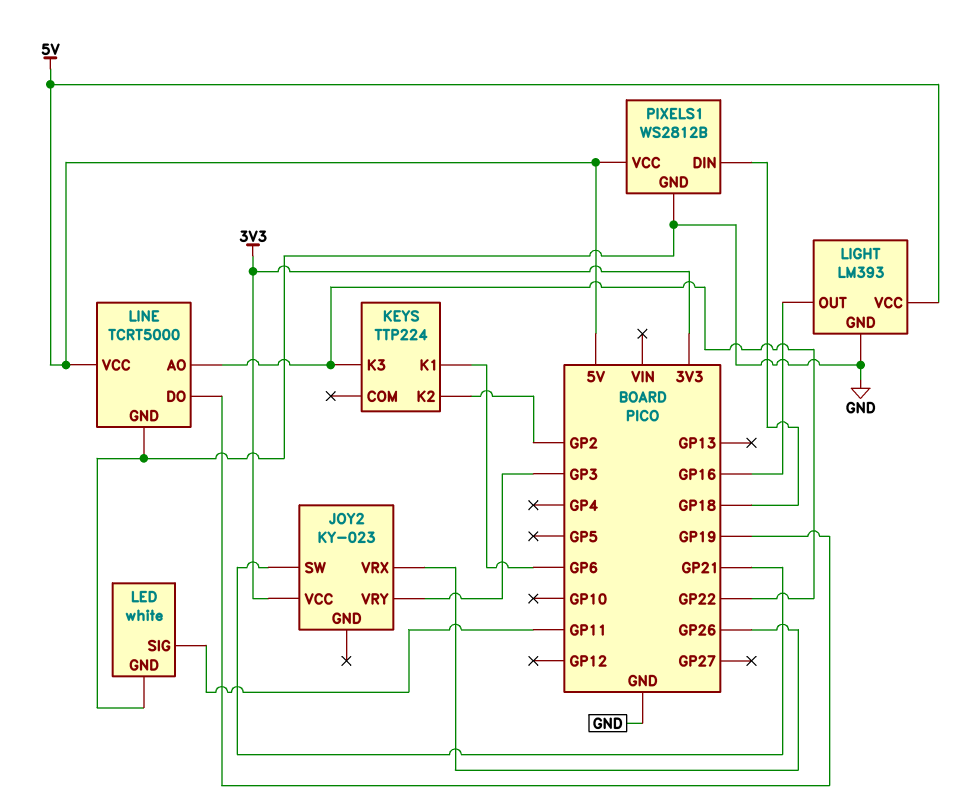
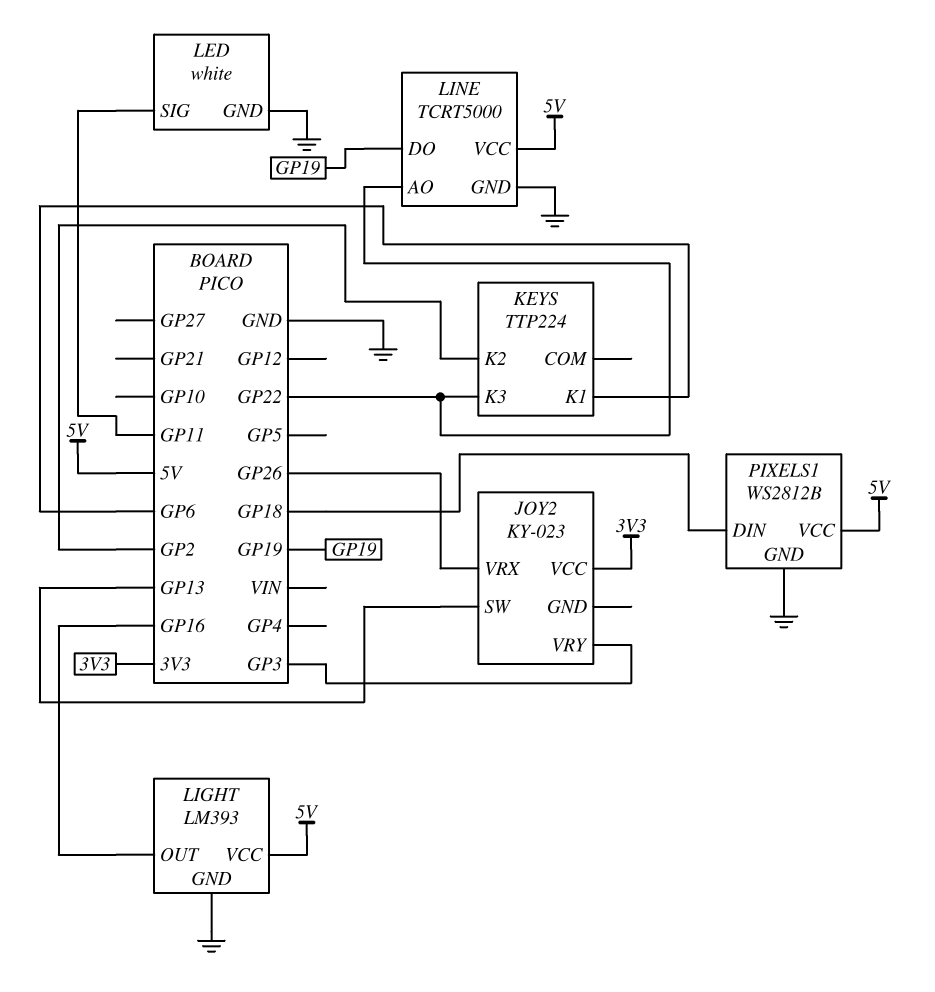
JOY2 pin SW: GP21 -> GP13

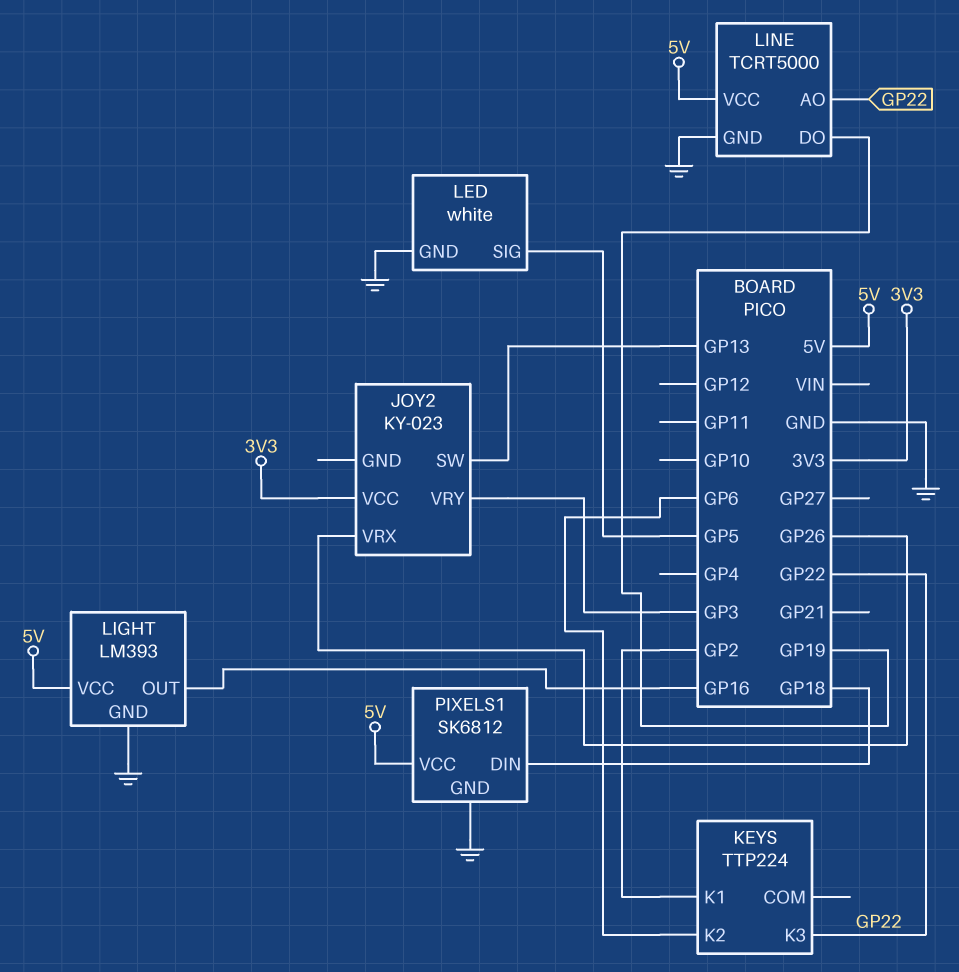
KEYS pin K1: GP6 -> GP2
KEYS pin K2: GP2 -> GP6
LED pin SIG: GP11 -> GP5
PIXELS1: WS2812B -> SK6812

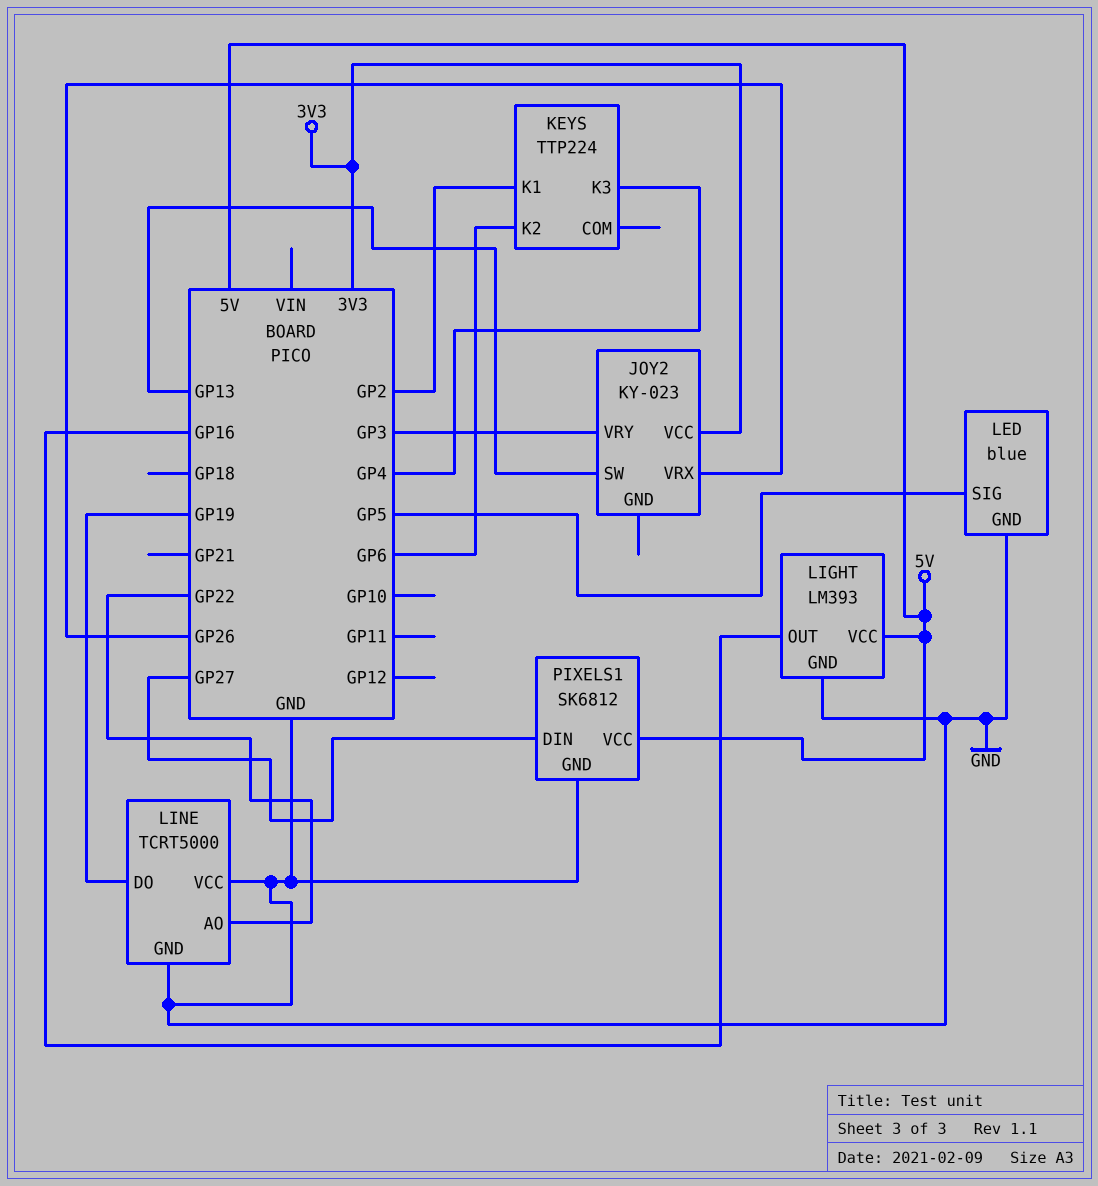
KEYS pin K3: GP22 -> GP4
LED: white -> blue
LINE pin VCC: 5V -> GND
PIXELS1 pin DIN: GP18 -> GP27

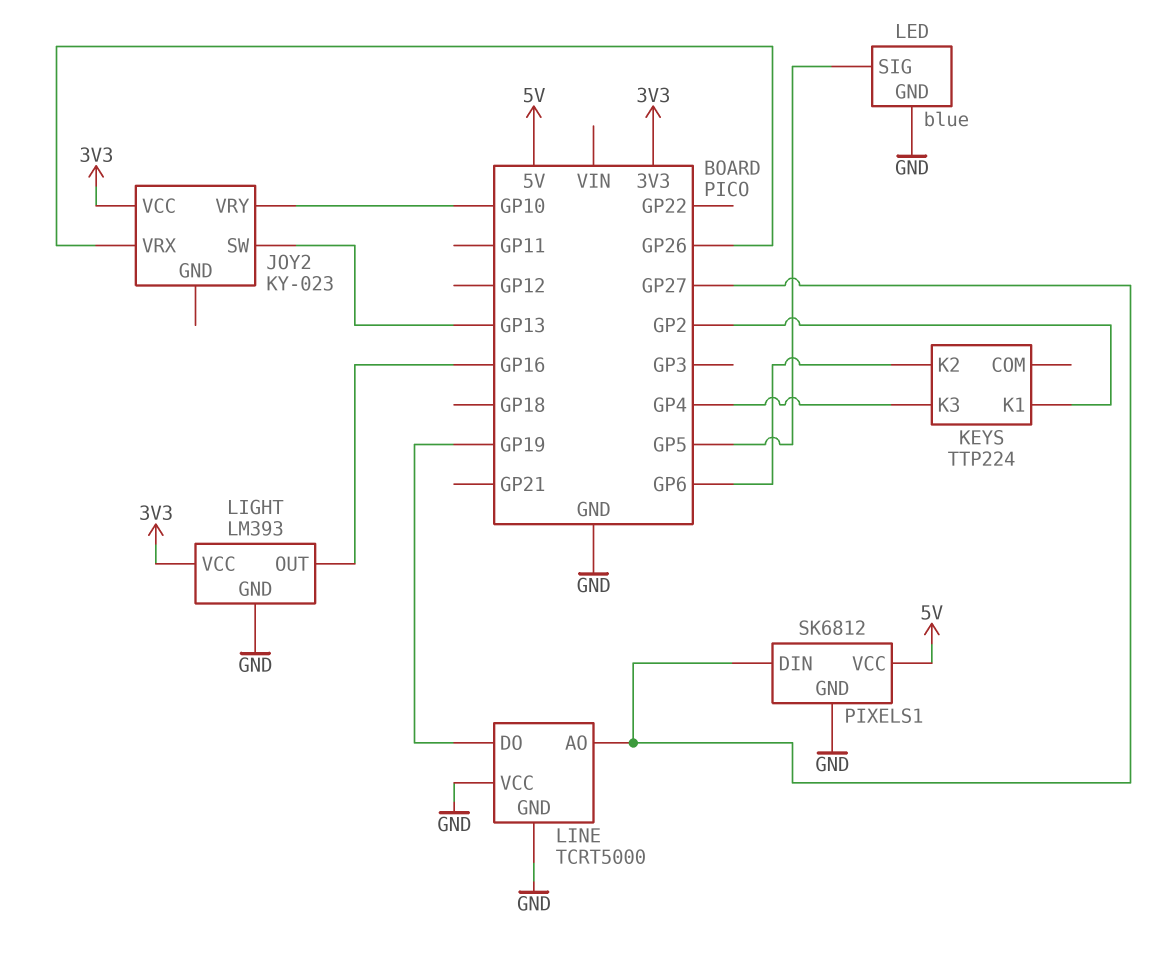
JOY2 pin VRY: GP3 -> GP10
LIGHT pin VCC: 5V -> 3V3
LINE pin AO: GP22 -> GP27

